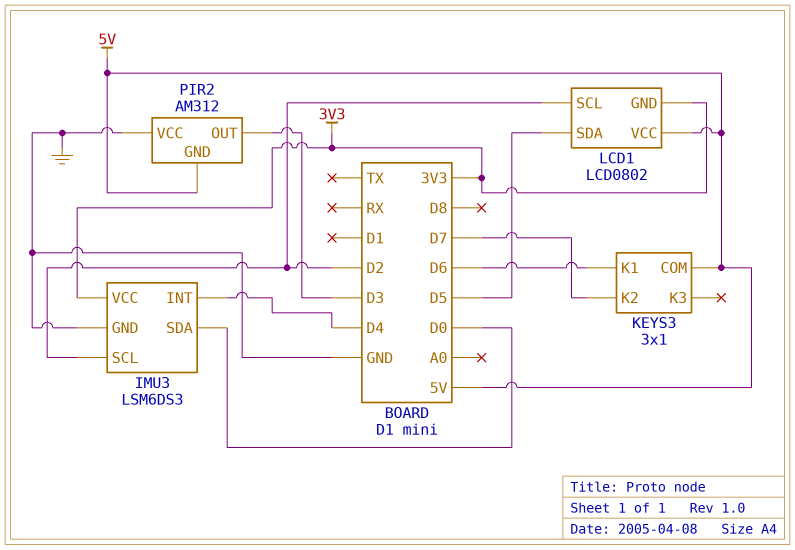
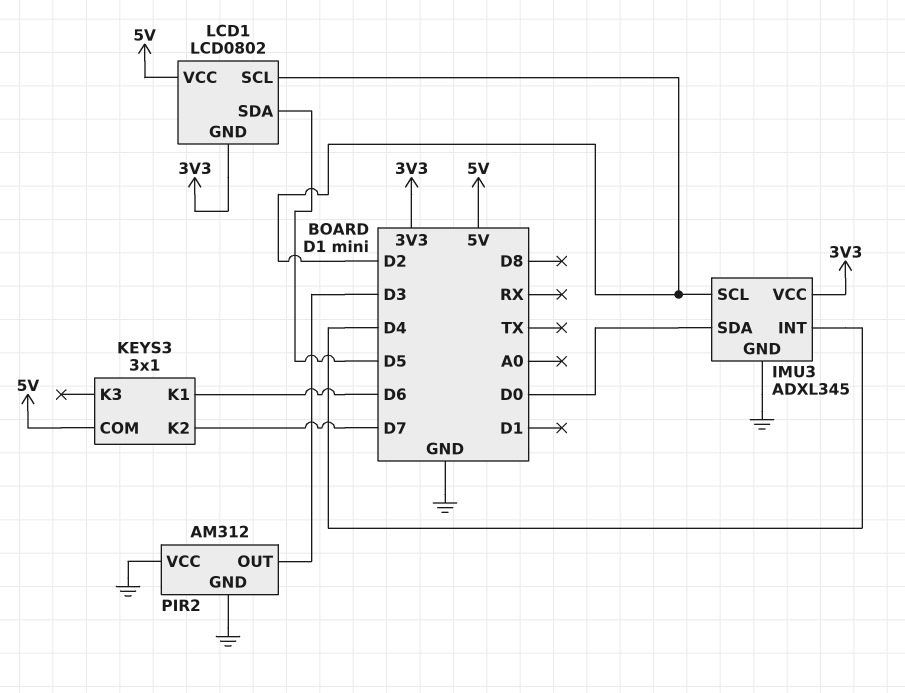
IMU3: LSM6DS3 -> ADXL345
PIR2 pin GND: 5V -> GND

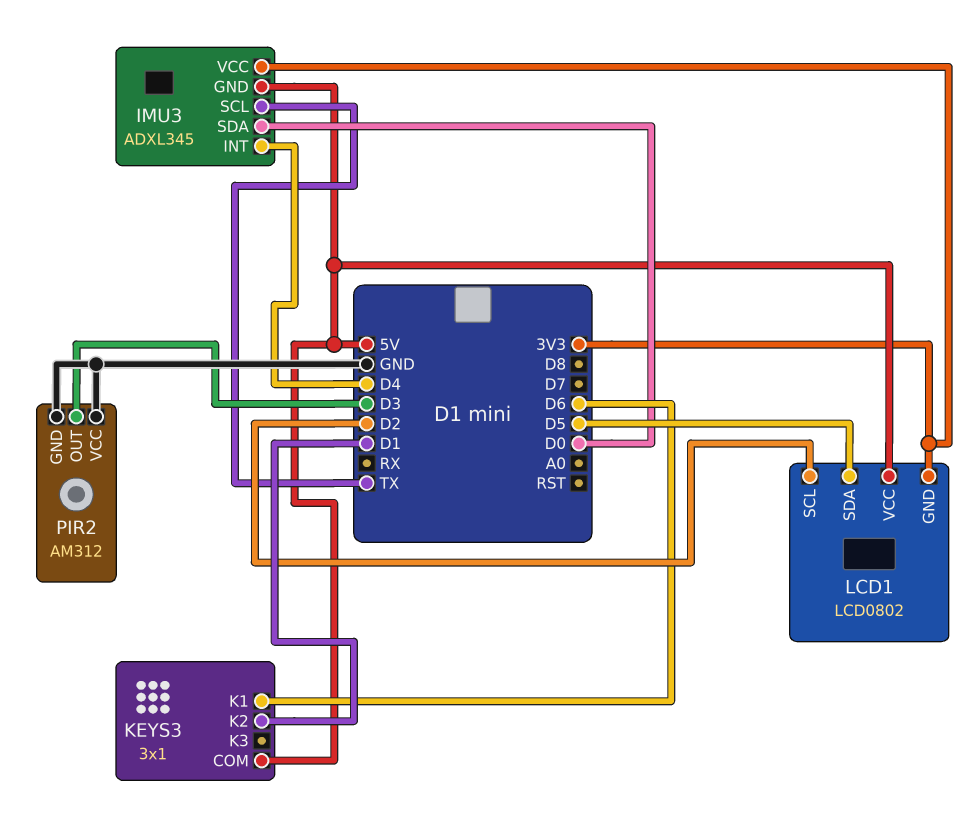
IMU3 pin GND: GND -> 5V
IMU3 pin SCL: D2 -> TX
KEYS3 pin K2: D7 -> D1

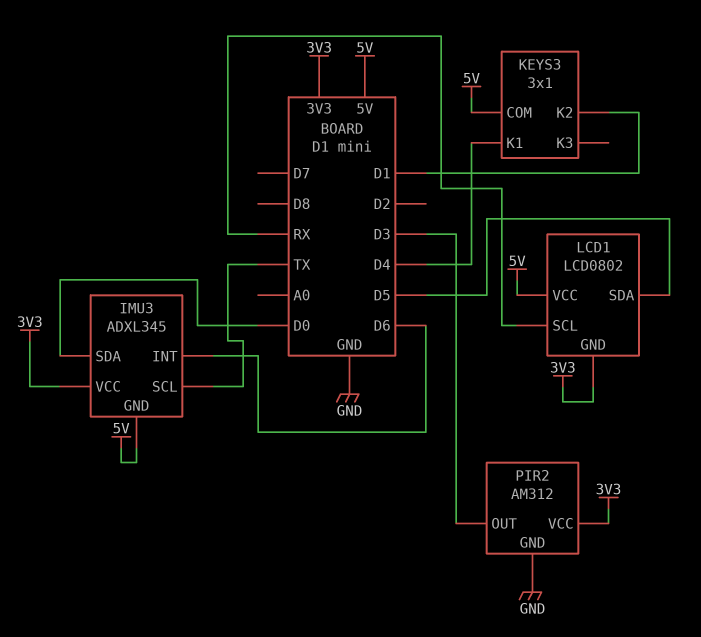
IMU3 pin INT: D4 -> D6
KEYS3 pin K1: D6 -> D4
LCD1 pin SCL: D2 -> RX
PIR2 pin VCC: GND -> 3V3

